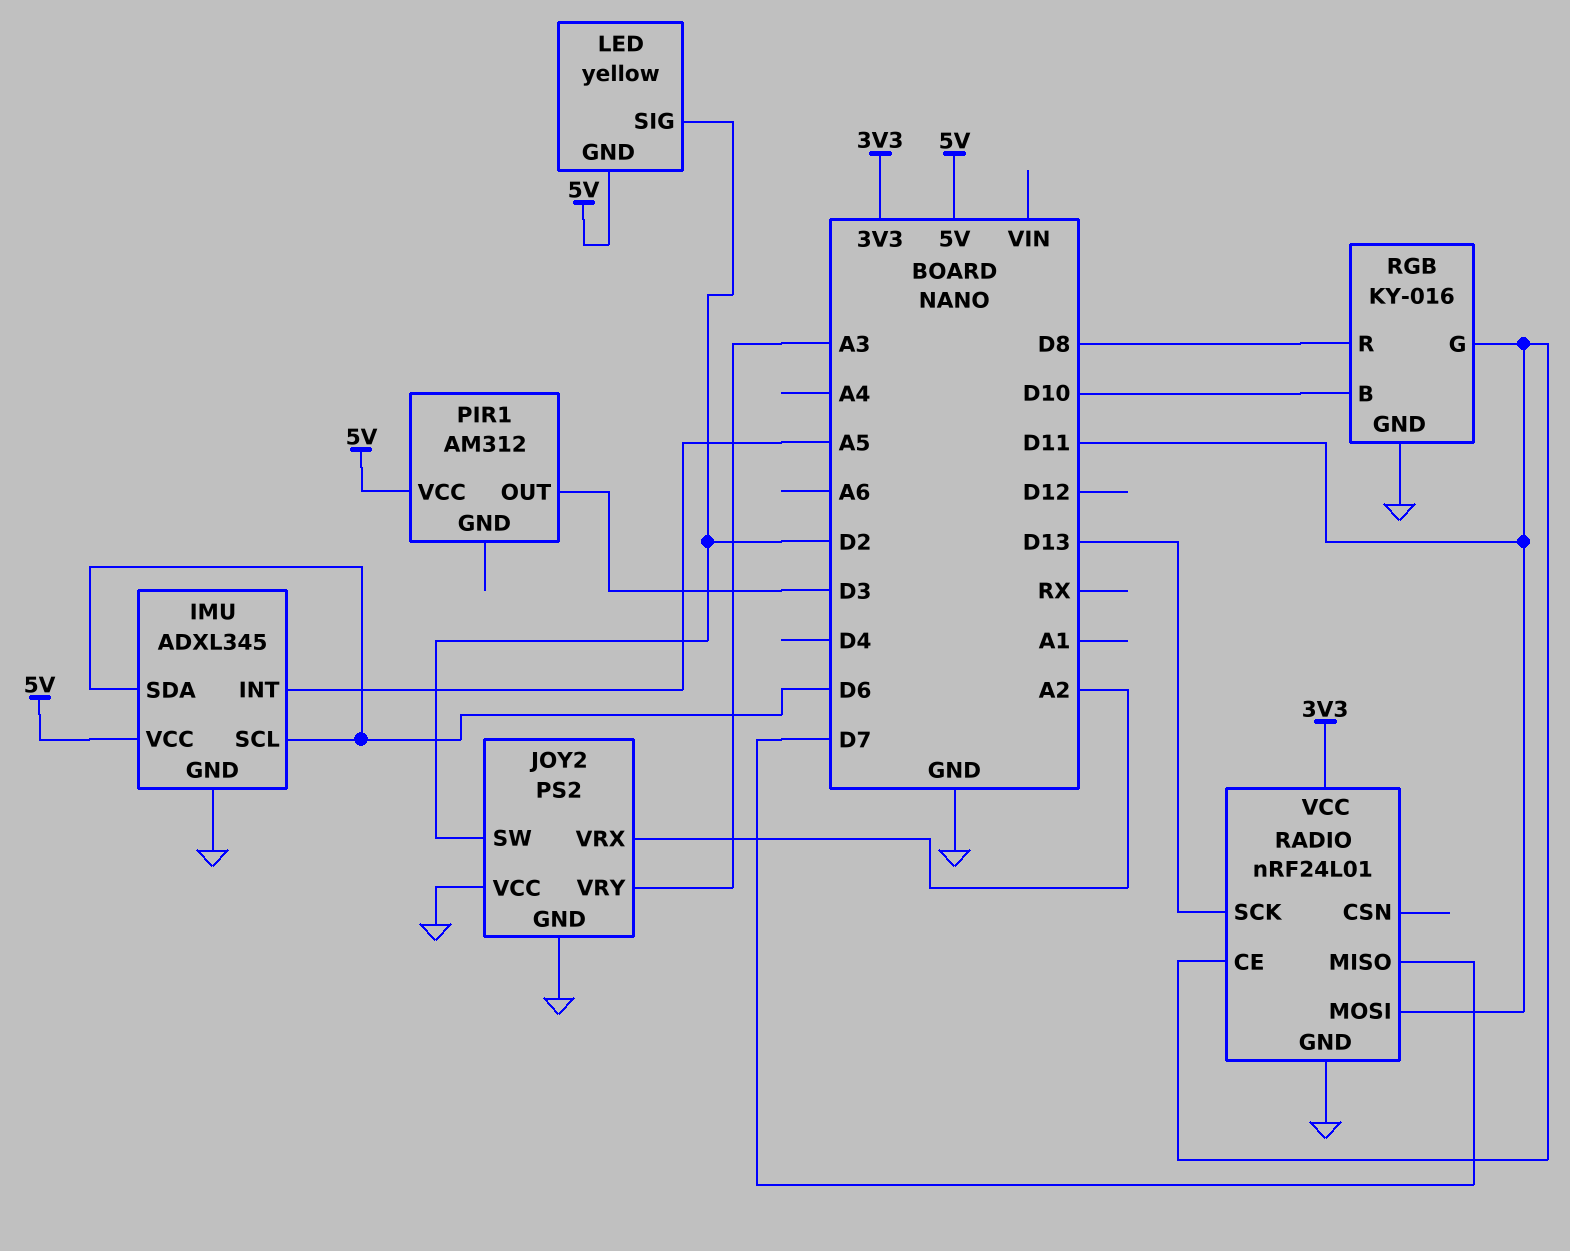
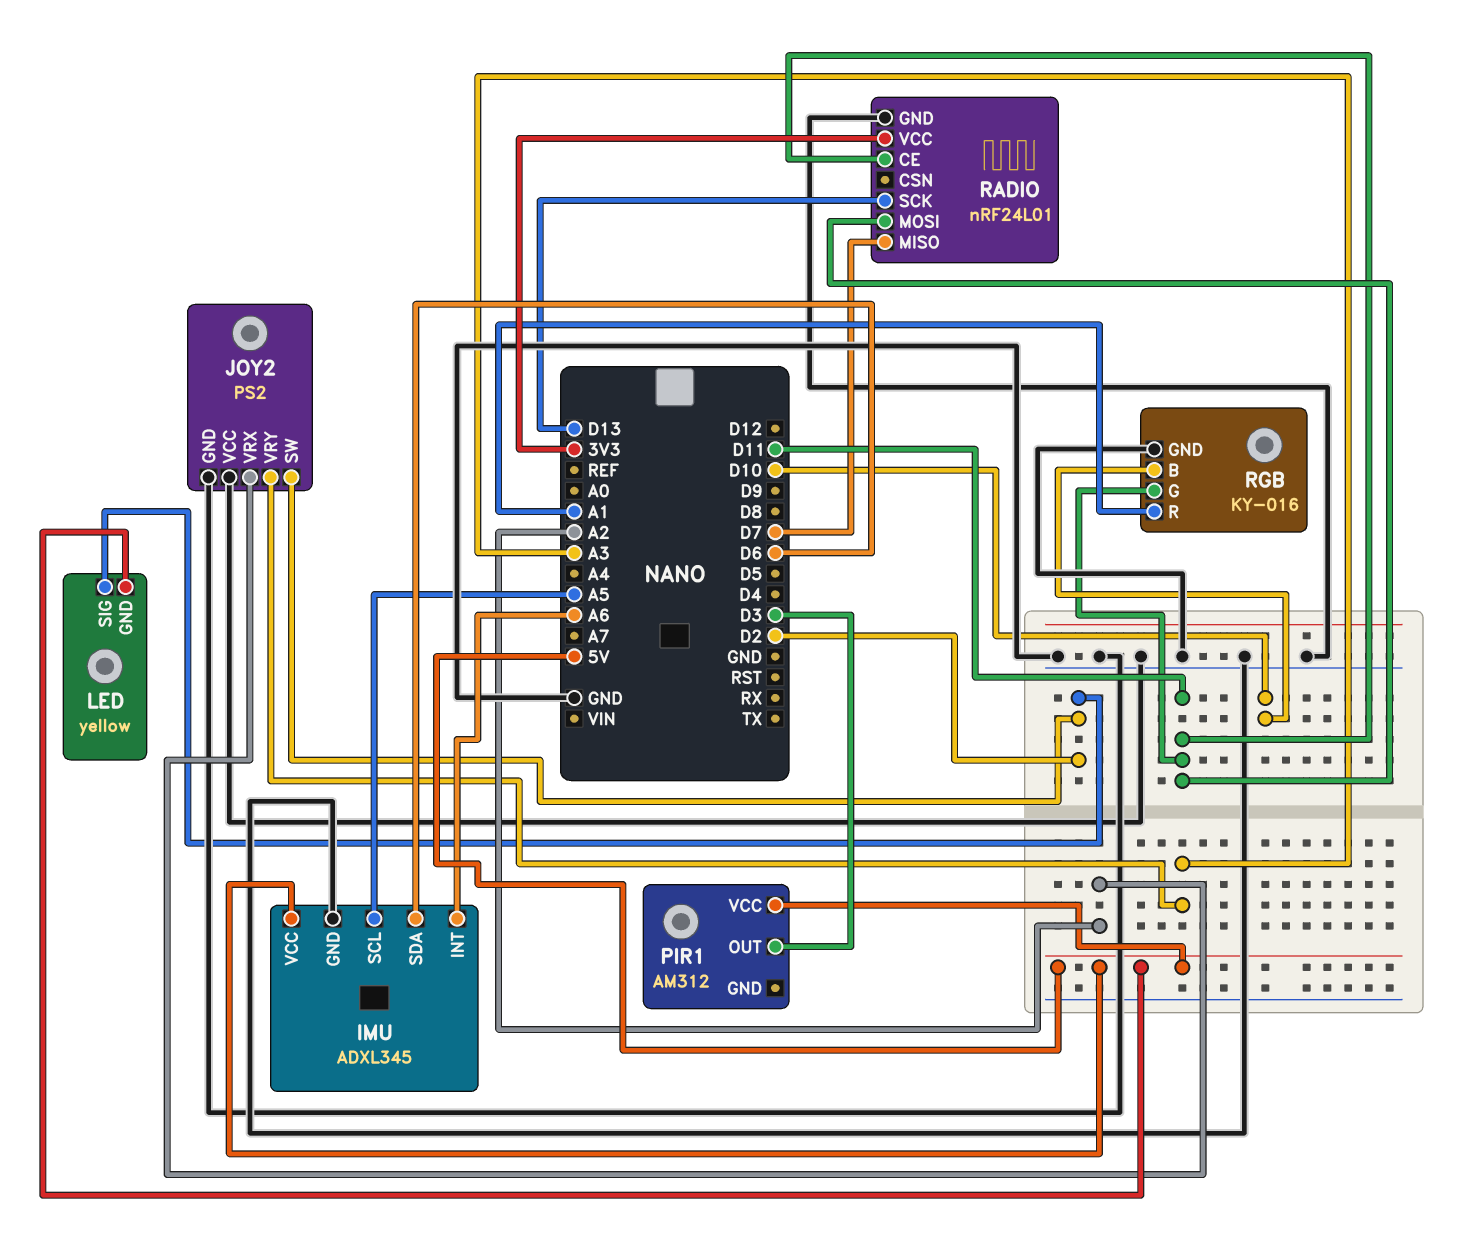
IMU pin INT: A5 -> A6
IMU pin SCL: D6 -> A5
RGB pin R: D8 -> A1

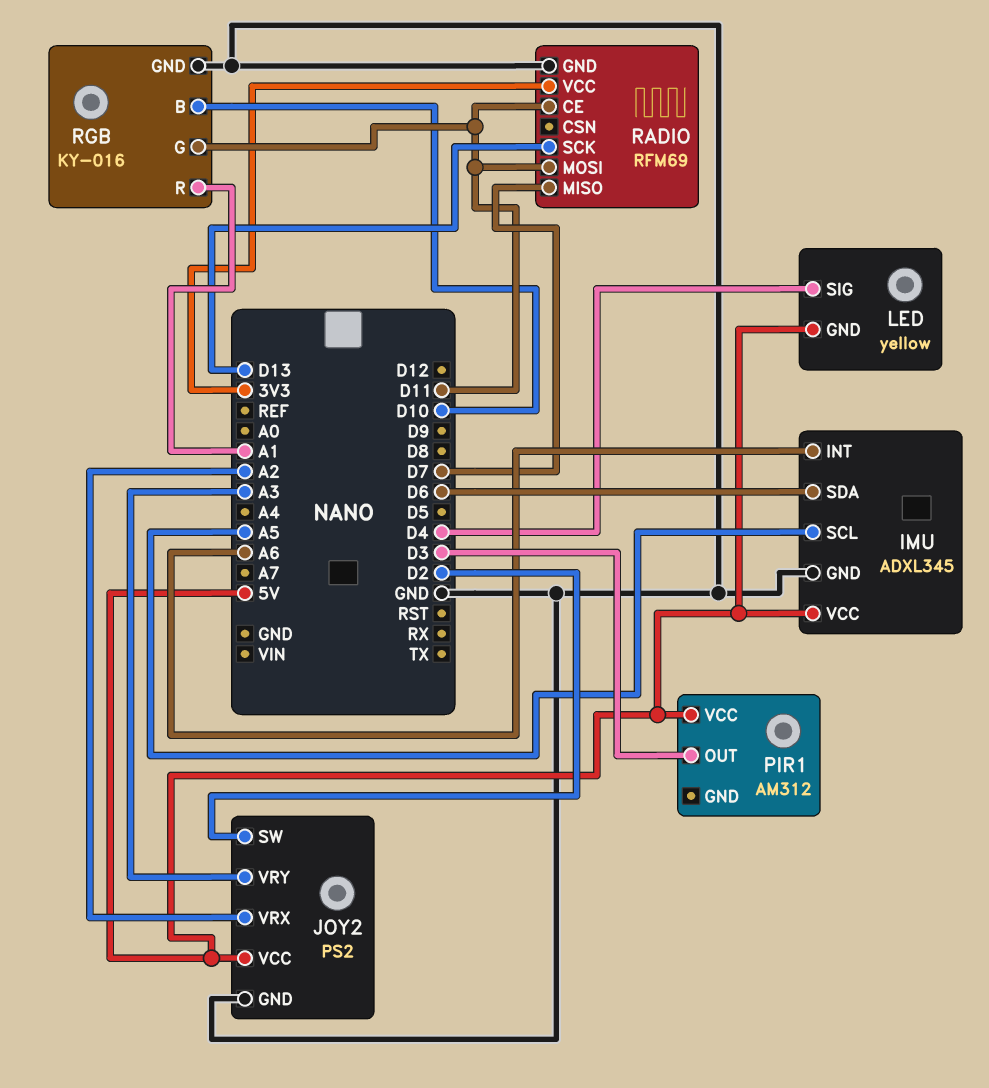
JOY2 pin VCC: GND -> 5V
LED pin SIG: D2 -> D4
RADIO: nRF24L01 -> RFM69

